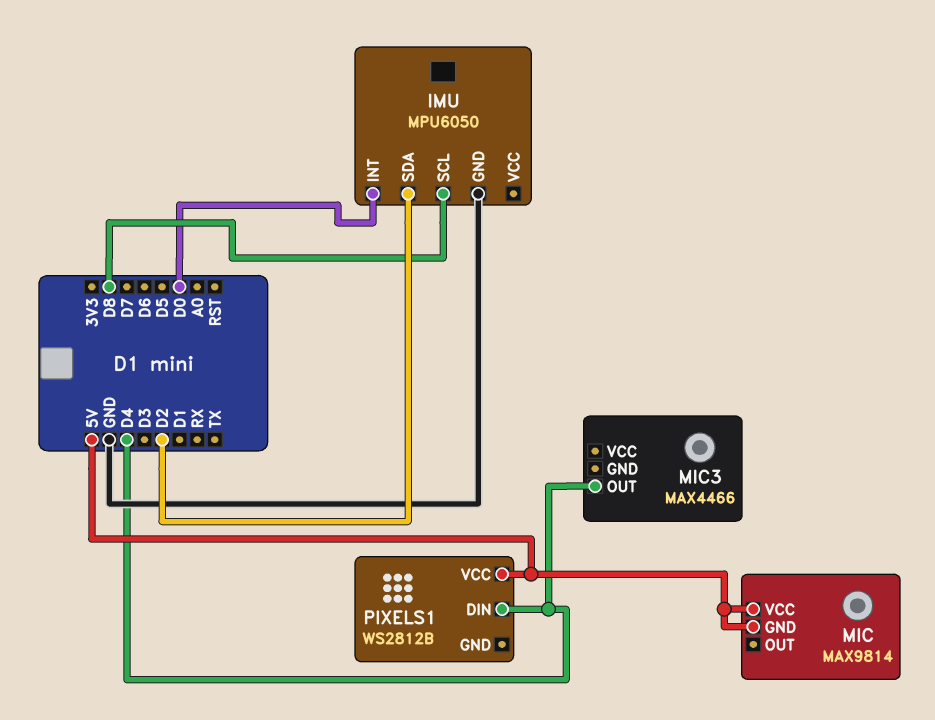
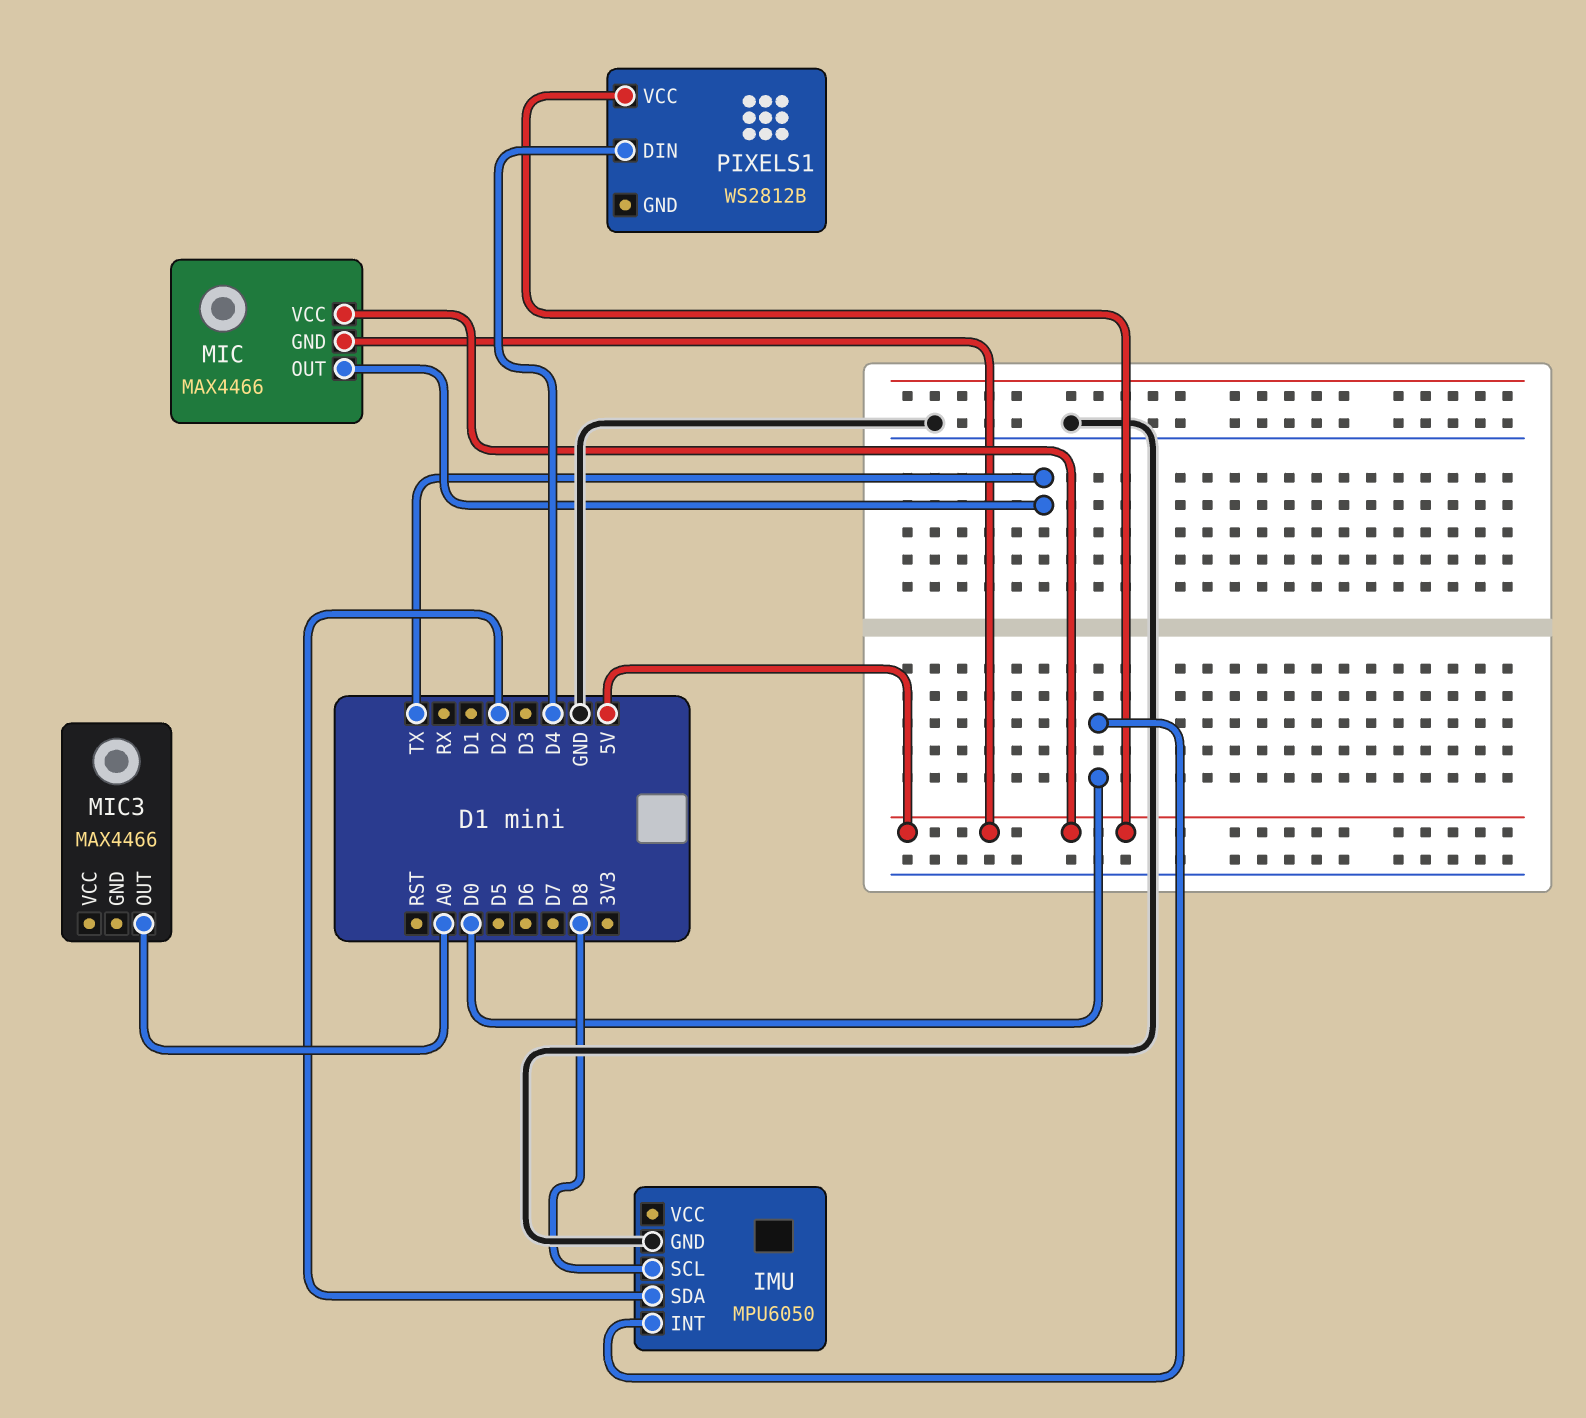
MIC: MAX9814 -> MAX4466
MIC pin OUT: none -> TX
MIC3 pin OUT: D4 -> A0

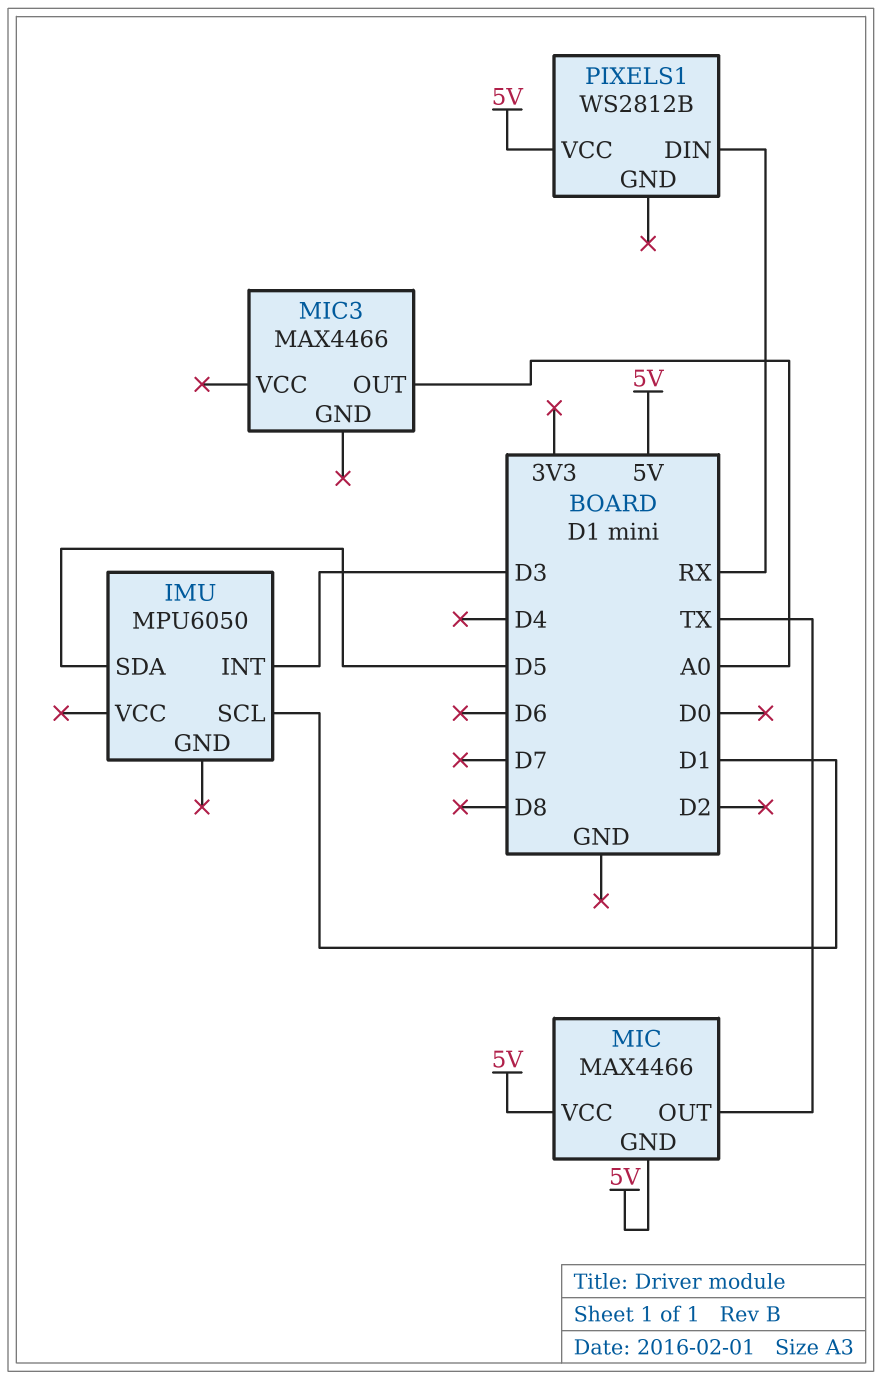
IMU pin GND: GND -> none
IMU pin INT: D0 -> D3
IMU pin SCL: D8 -> D1
IMU pin SDA: D2 -> D5
PIXELS1 pin DIN: D4 -> RX

